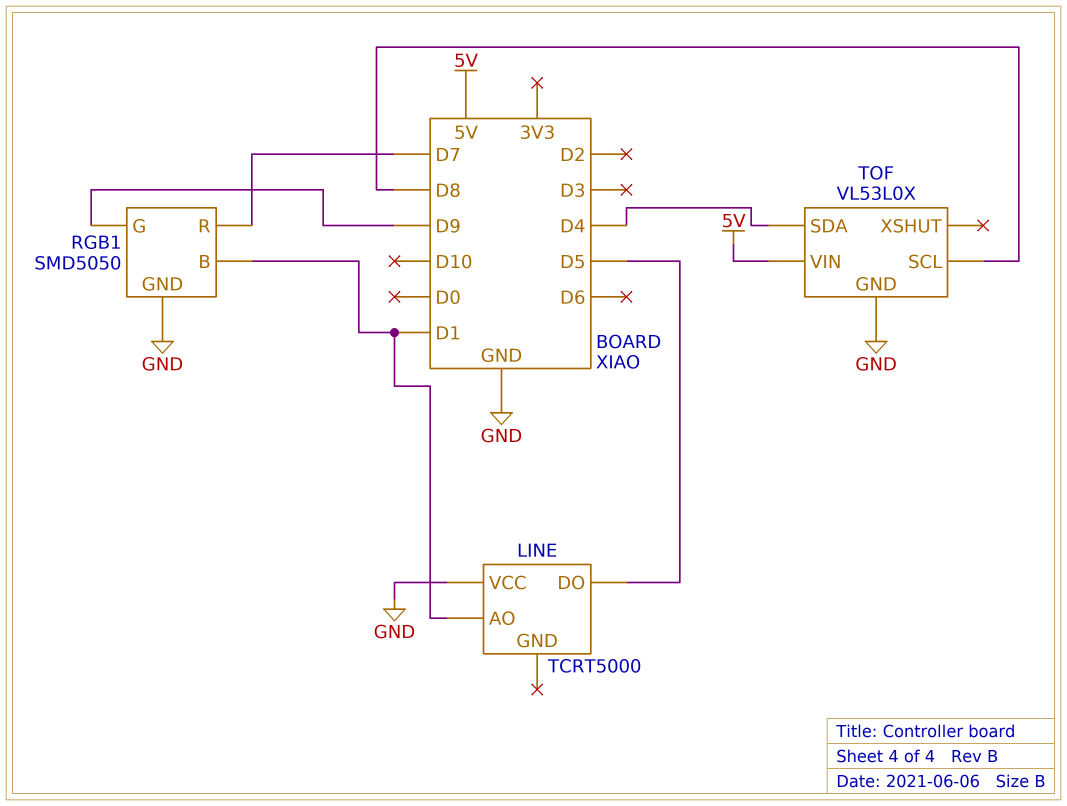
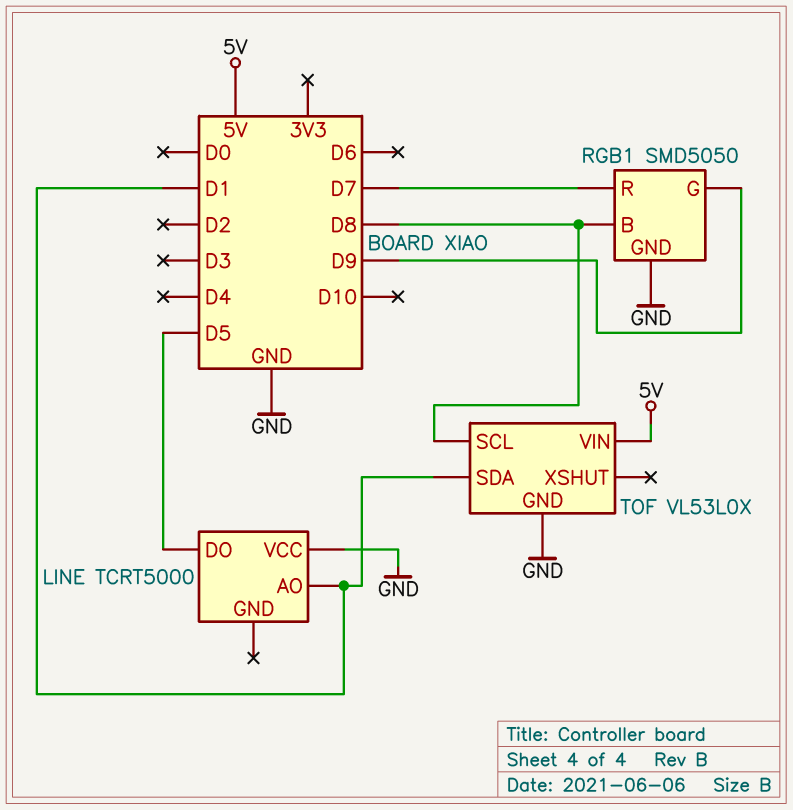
RGB1 pin B: D1 -> D8
TOF pin SDA: D4 -> D1

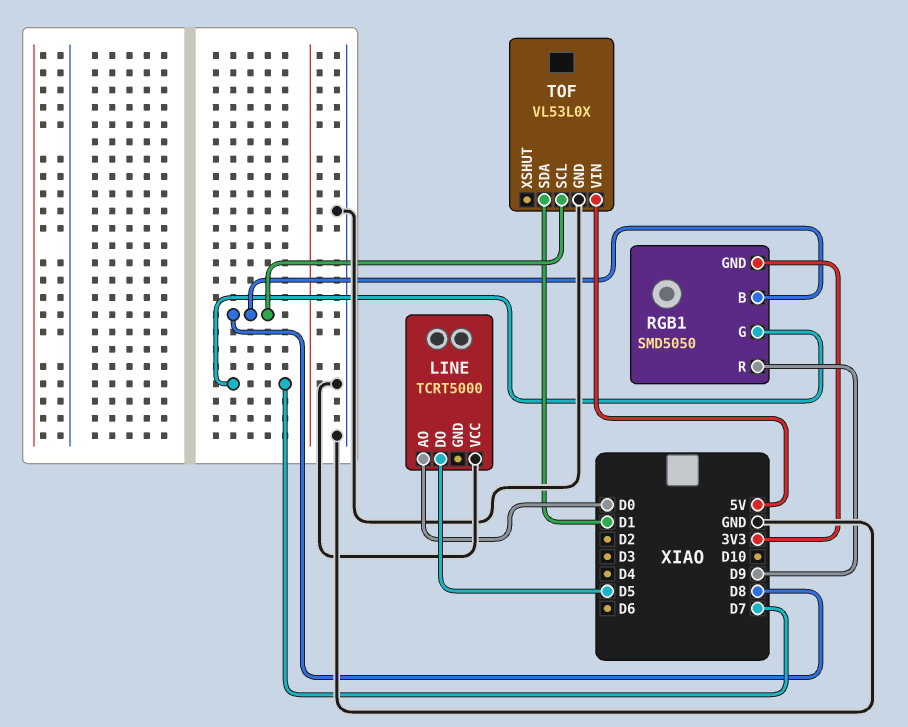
LINE pin AO: D1 -> D0
RGB1 pin G: D9 -> D7
RGB1 pin GND: GND -> 3V3
RGB1 pin R: D7 -> D9

